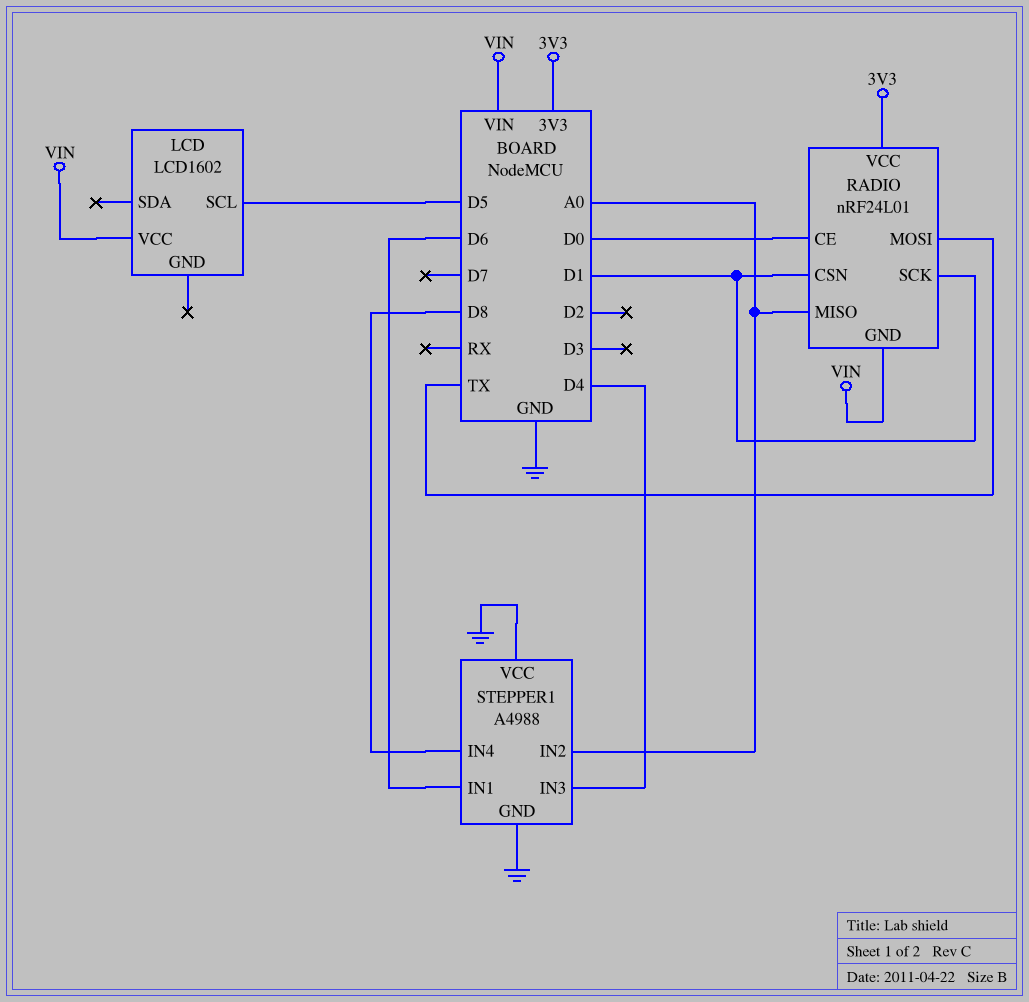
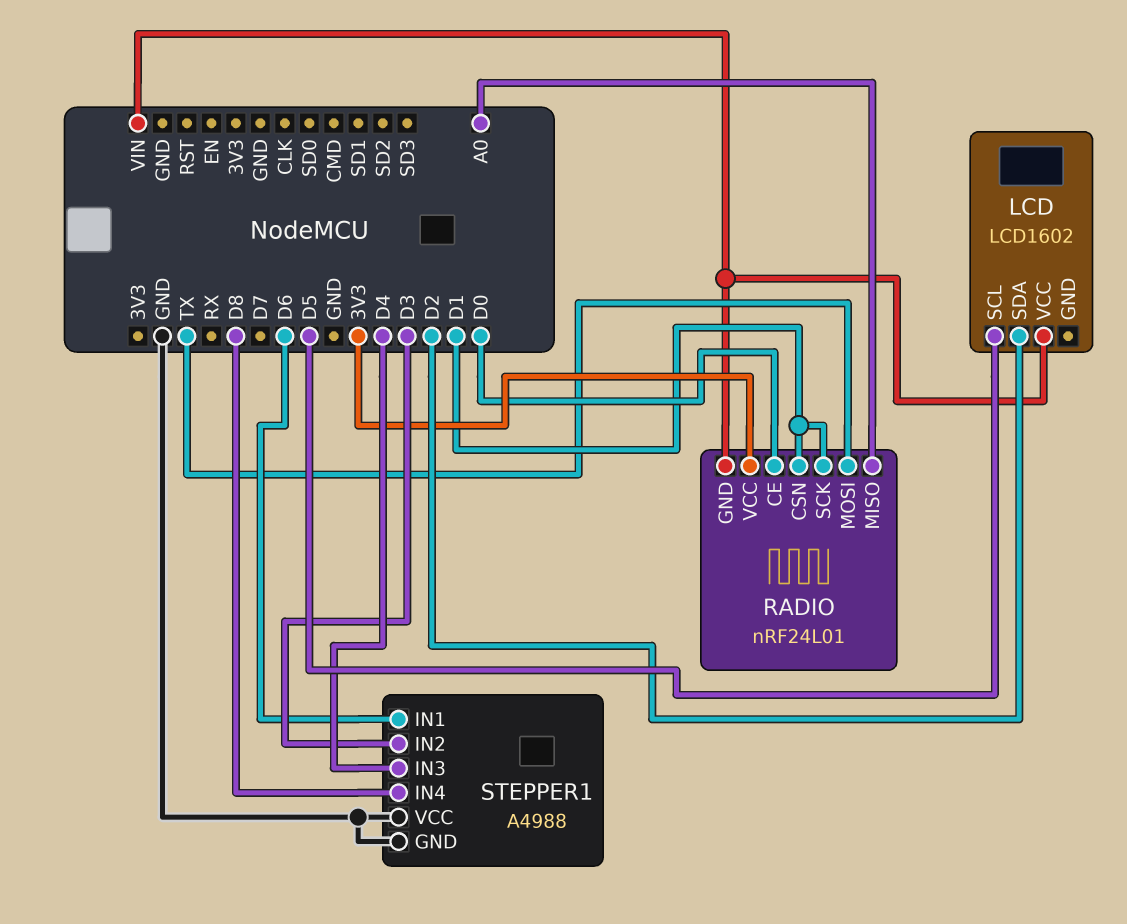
LCD pin SDA: none -> D2
STEPPER1 pin IN2: A0 -> D3

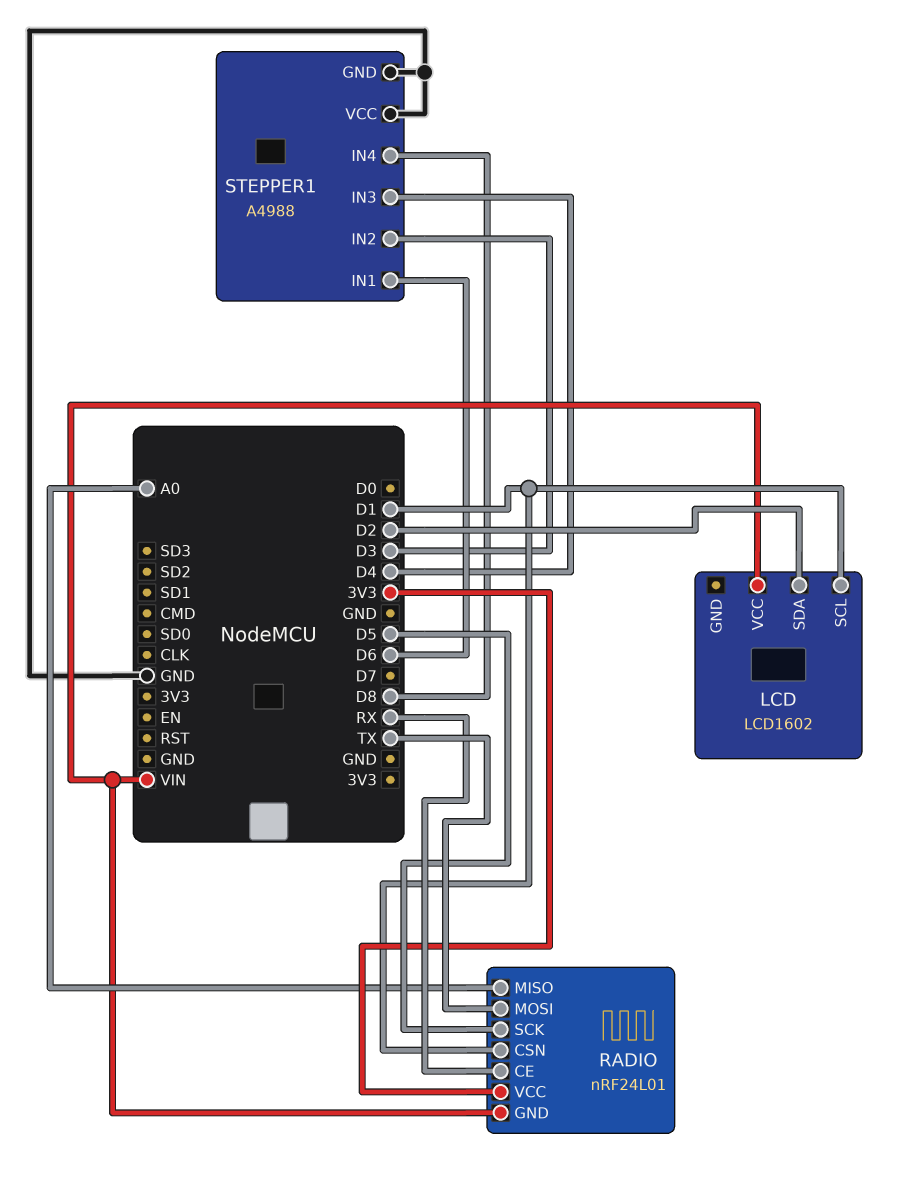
LCD pin SCL: D5 -> D1
RADIO pin CE: D0 -> RX
RADIO pin SCK: D1 -> D5

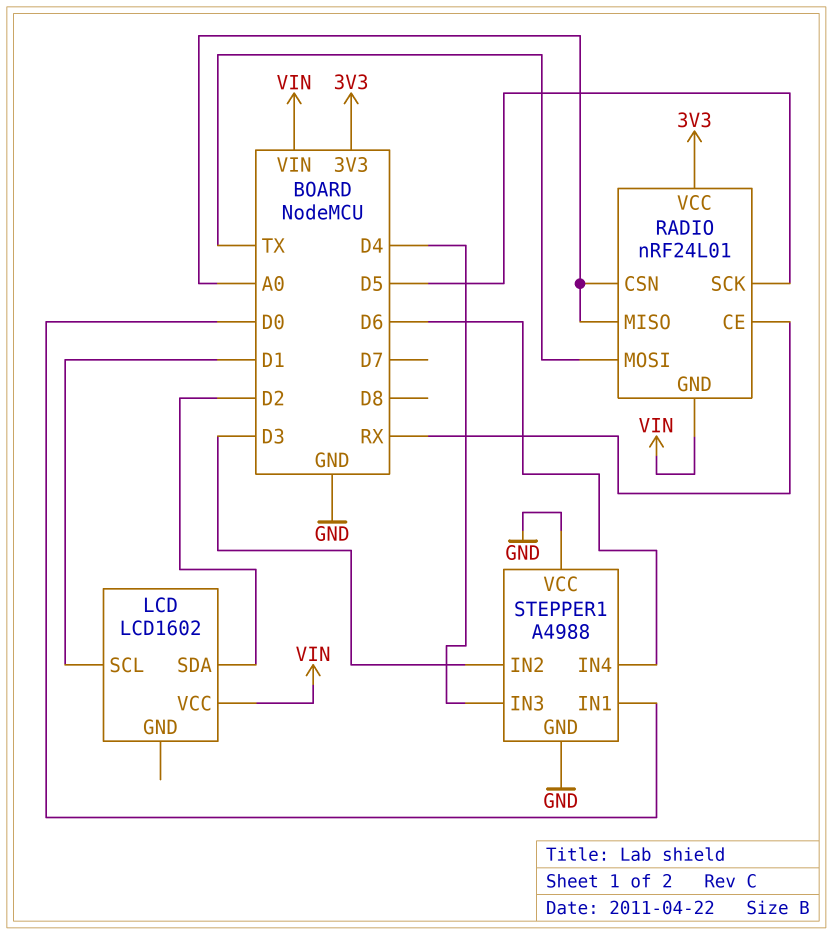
RADIO pin CSN: D1 -> A0
STEPPER1 pin IN1: D6 -> D0
STEPPER1 pin IN4: D8 -> D6

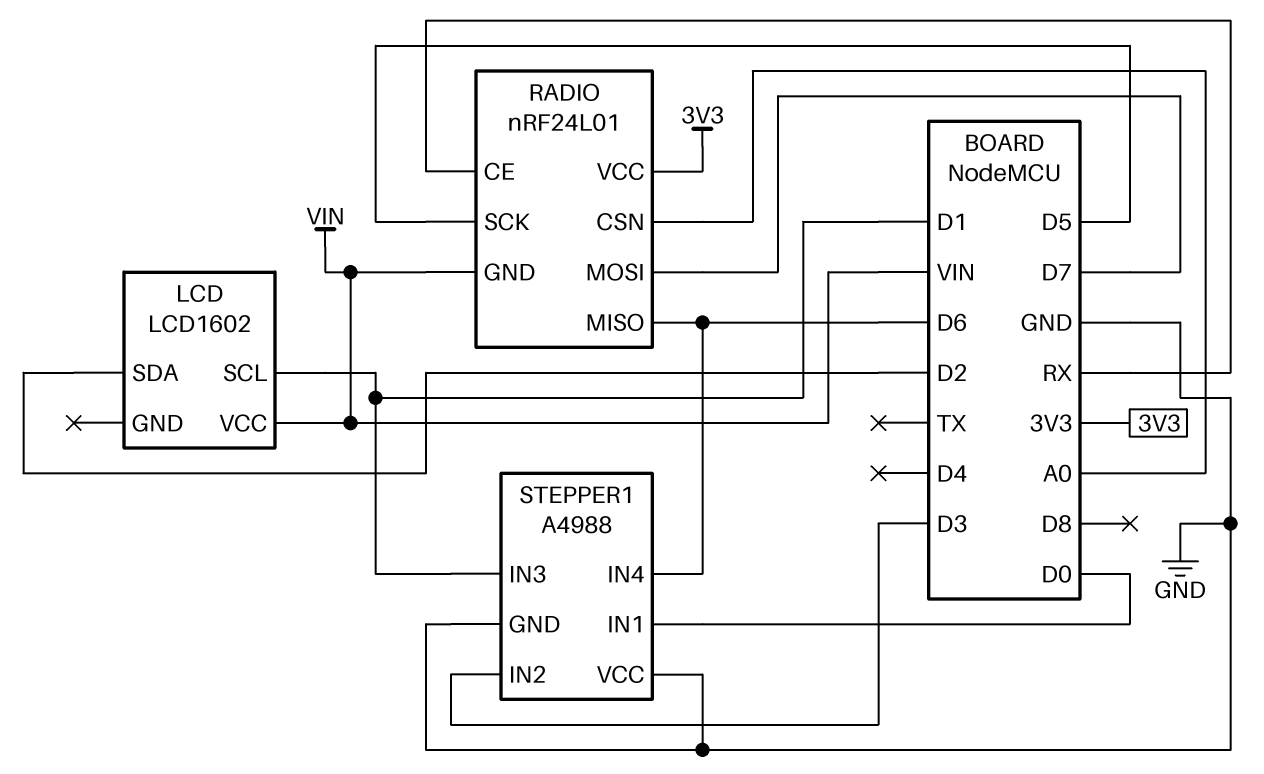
RADIO pin MISO: A0 -> D6
RADIO pin MOSI: TX -> D7
STEPPER1 pin IN3: D4 -> D1

